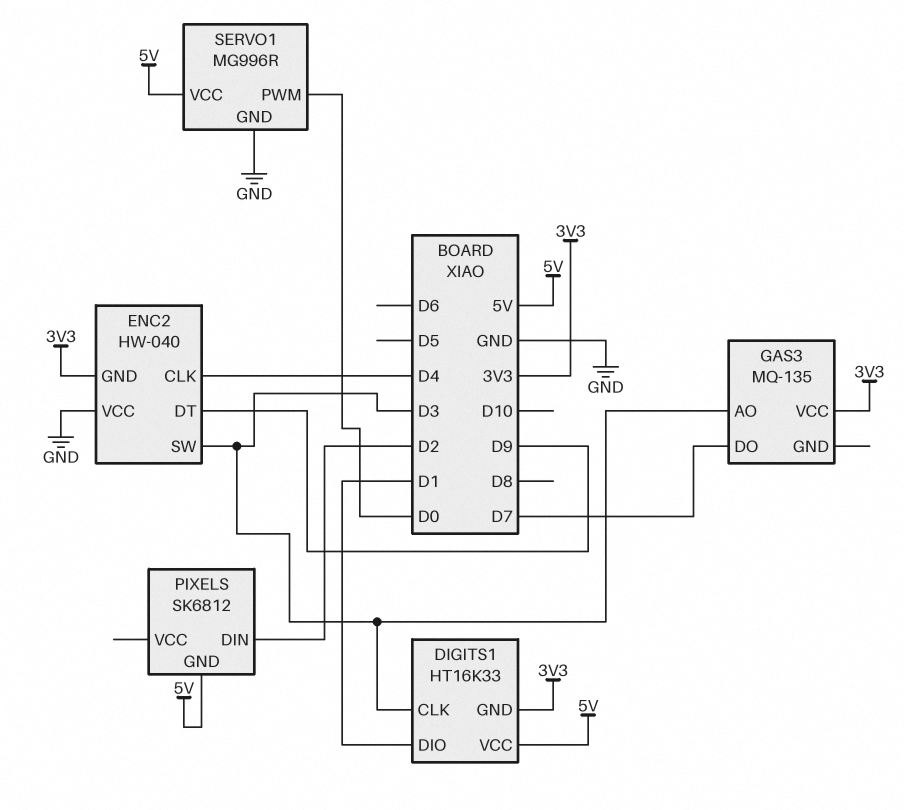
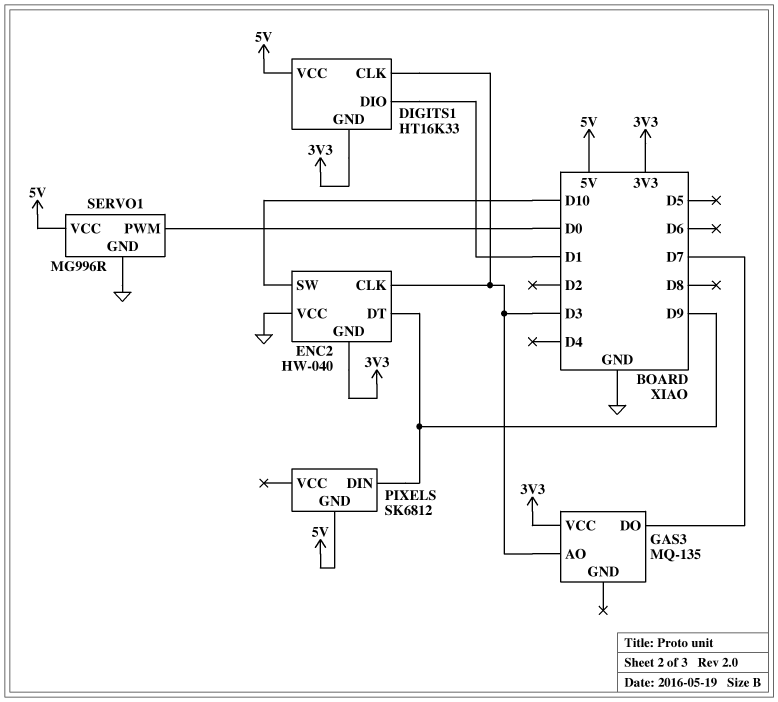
ENC2 pin CLK: D4 -> D3
ENC2 pin SW: D3 -> D10
PIXELS pin DIN: D2 -> D9

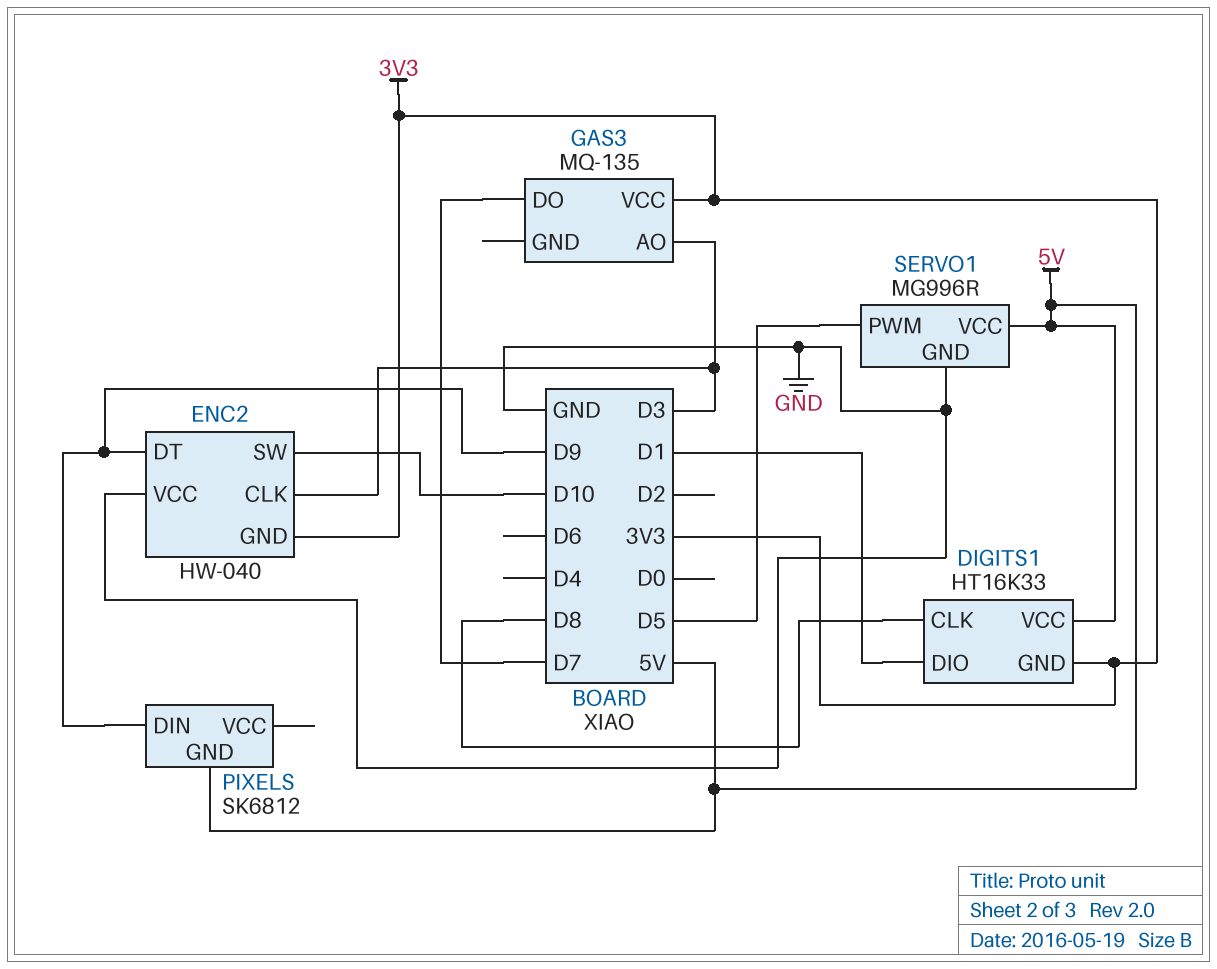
DIGITS1 pin CLK: D3 -> D8
SERVO1 pin PWM: D0 -> D5

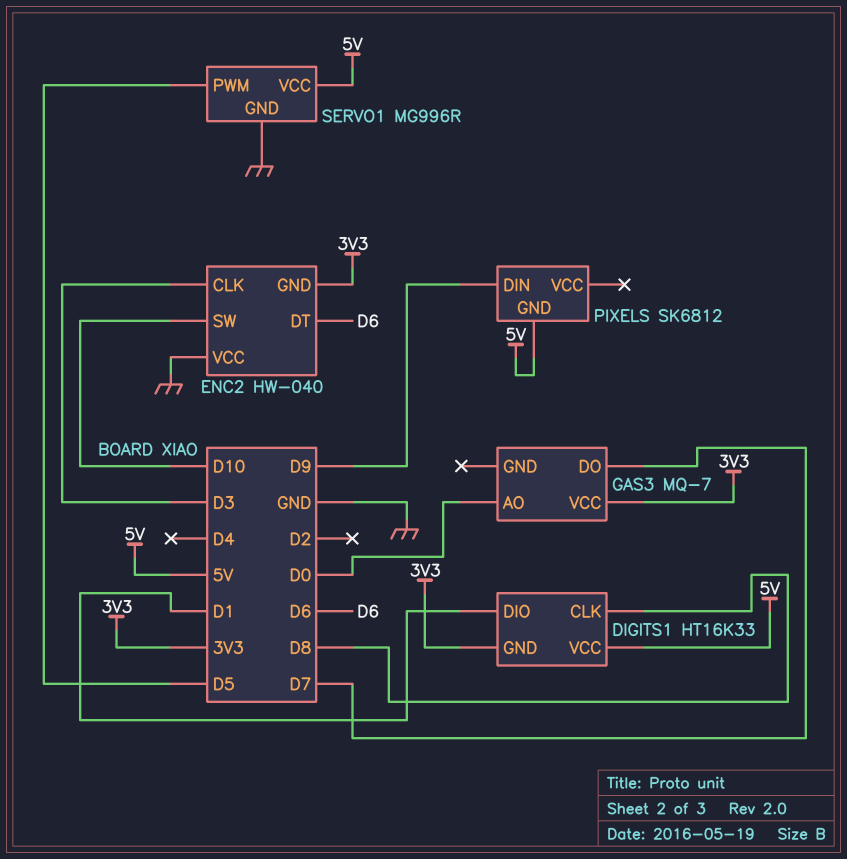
ENC2 pin DT: D9 -> D6
GAS3: MQ-135 -> MQ-7
GAS3 pin AO: D3 -> D0

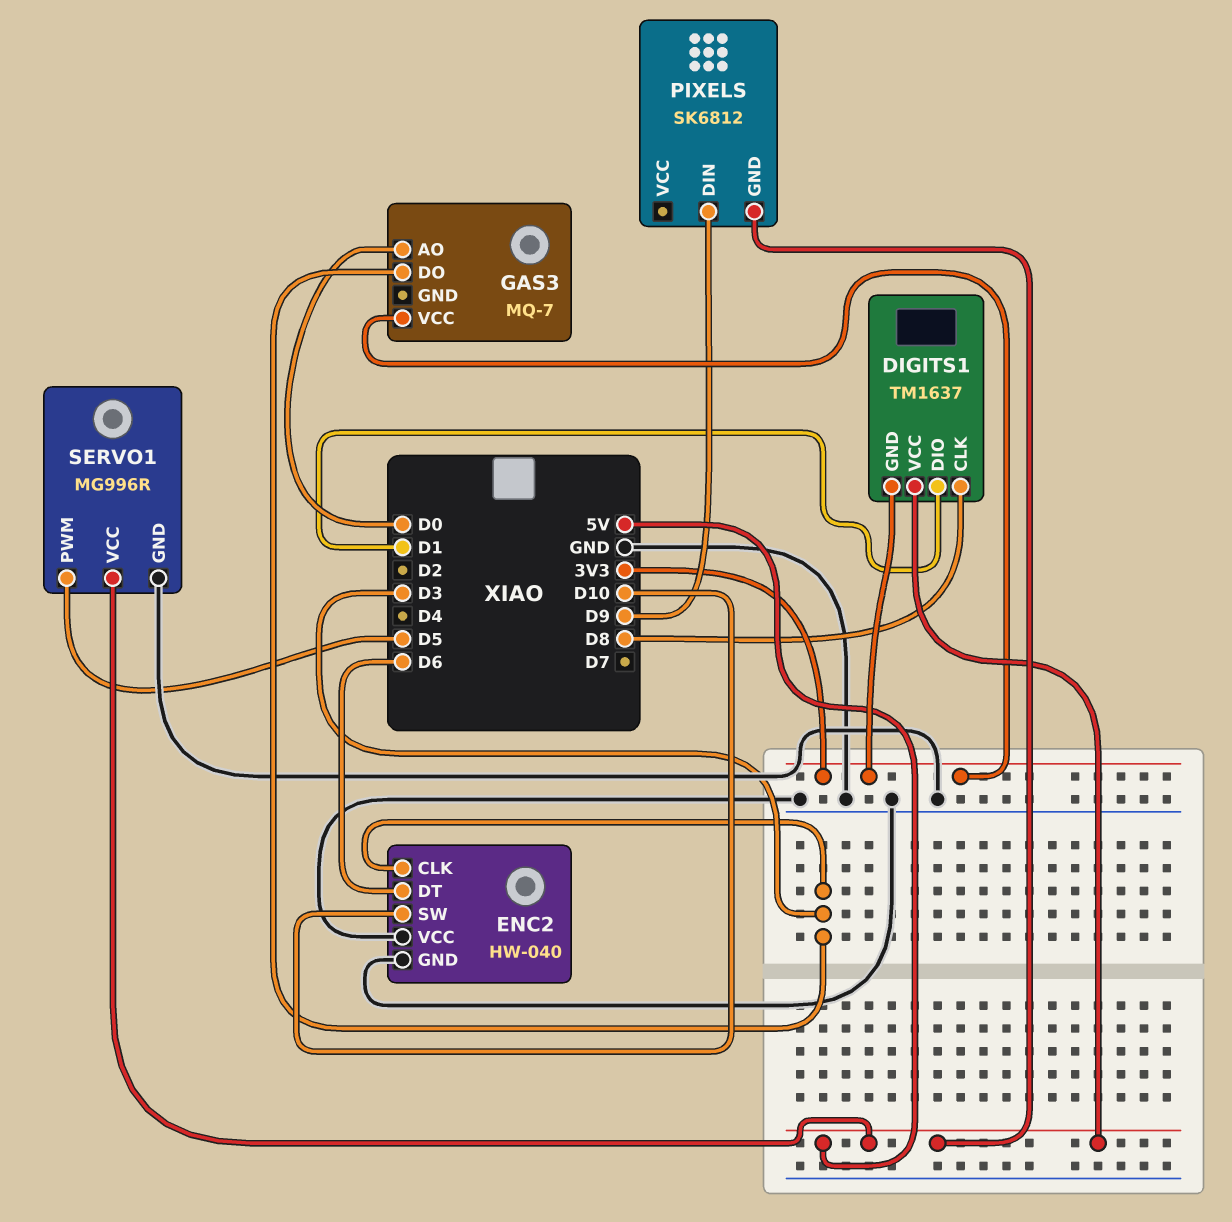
DIGITS1: HT16K33 -> TM1637
ENC2 pin GND: 3V3 -> GND
GAS3 pin DO: D7 -> D3

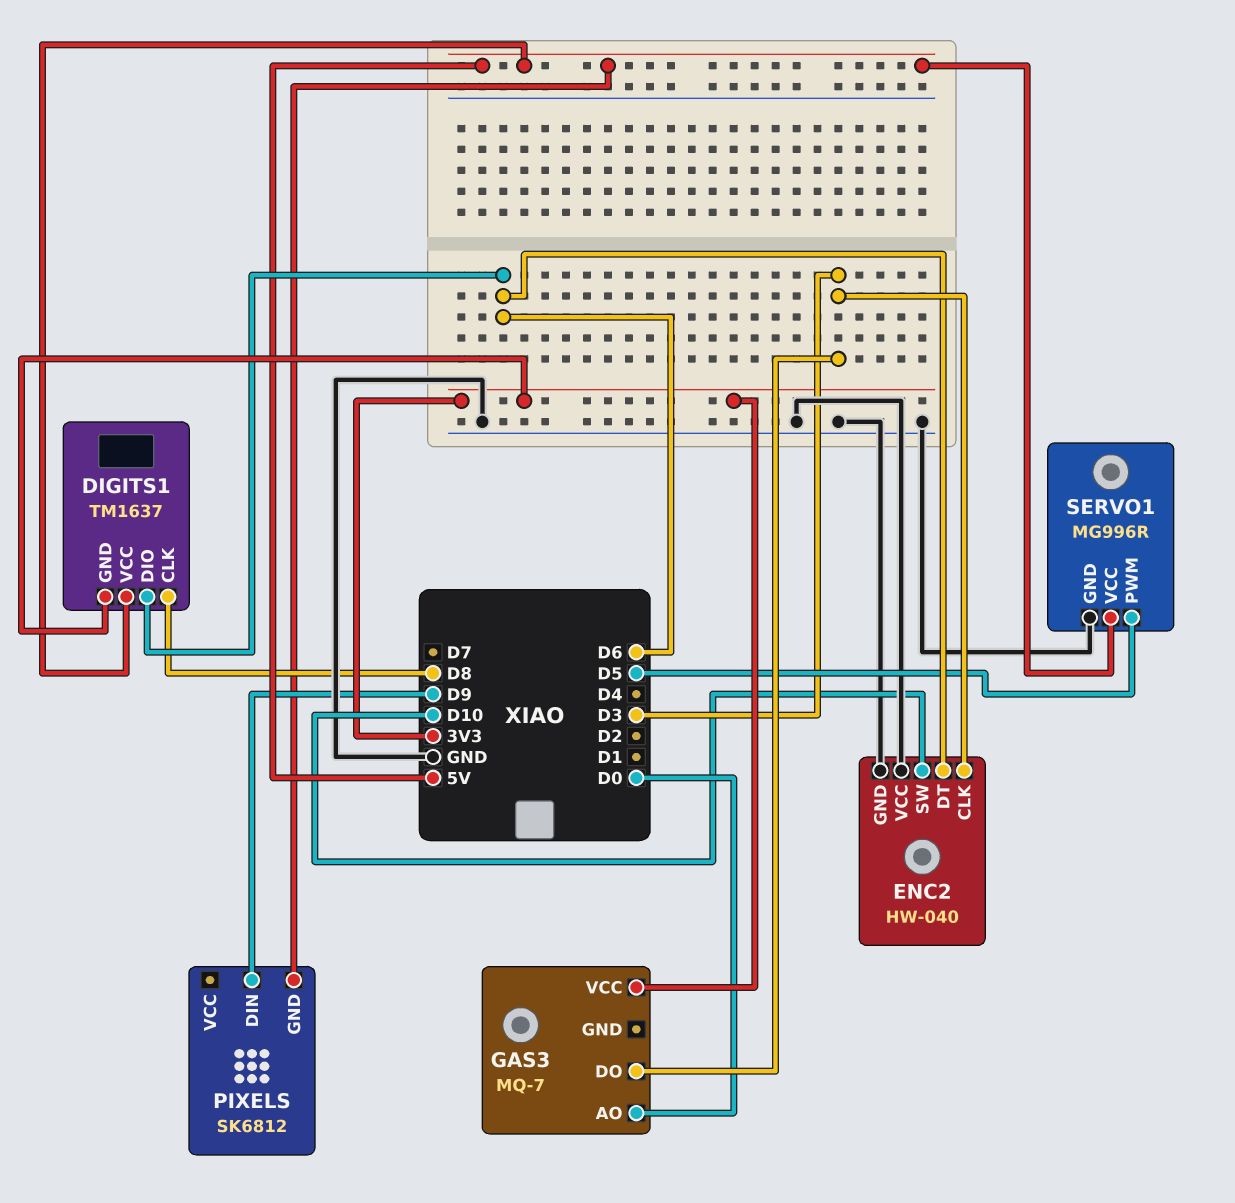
DIGITS1 pin DIO: D1 -> D6

